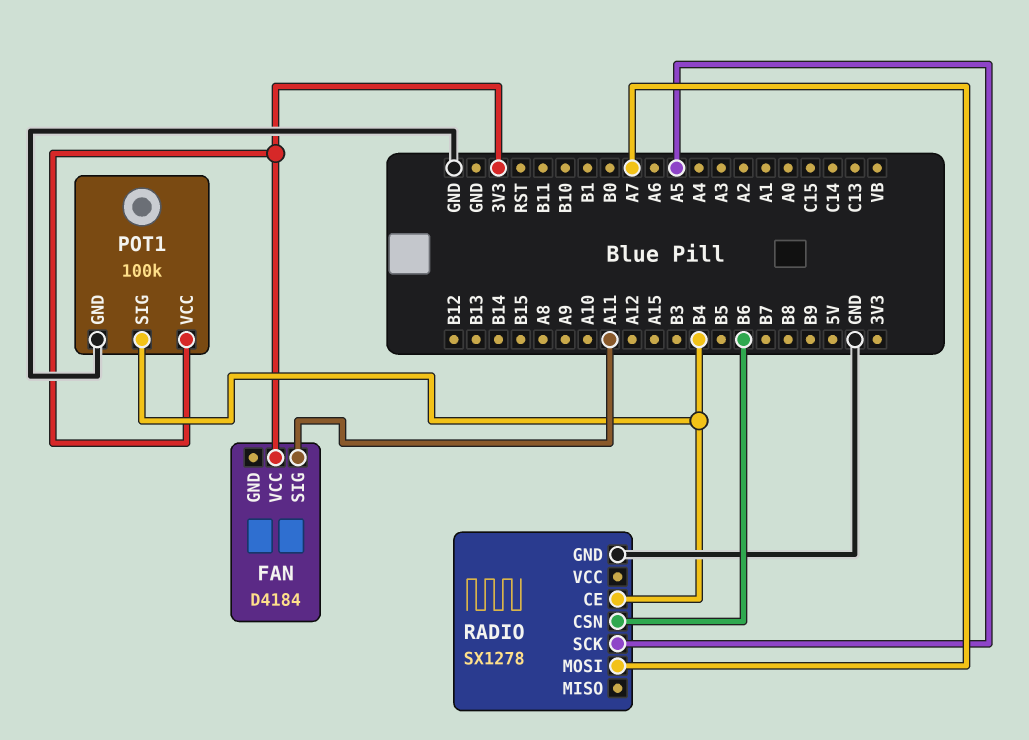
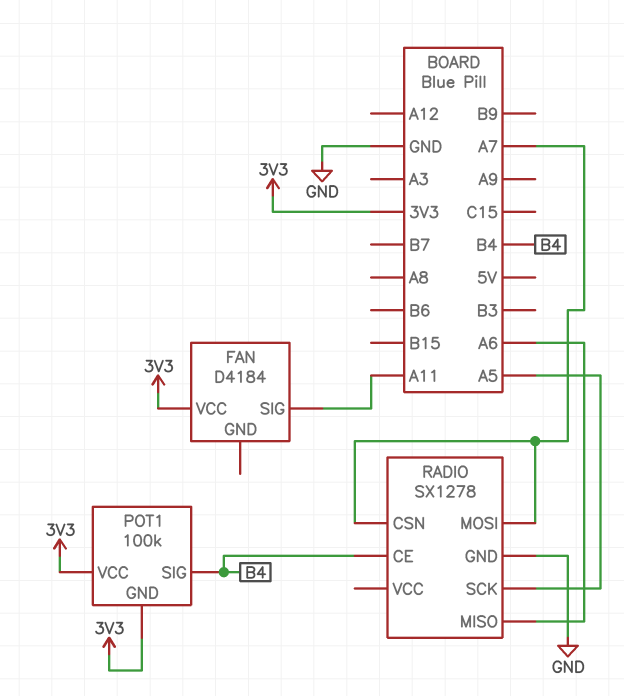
POT1 pin GND: GND -> 3V3
RADIO pin CSN: B6 -> A7
RADIO pin MISO: none -> A6

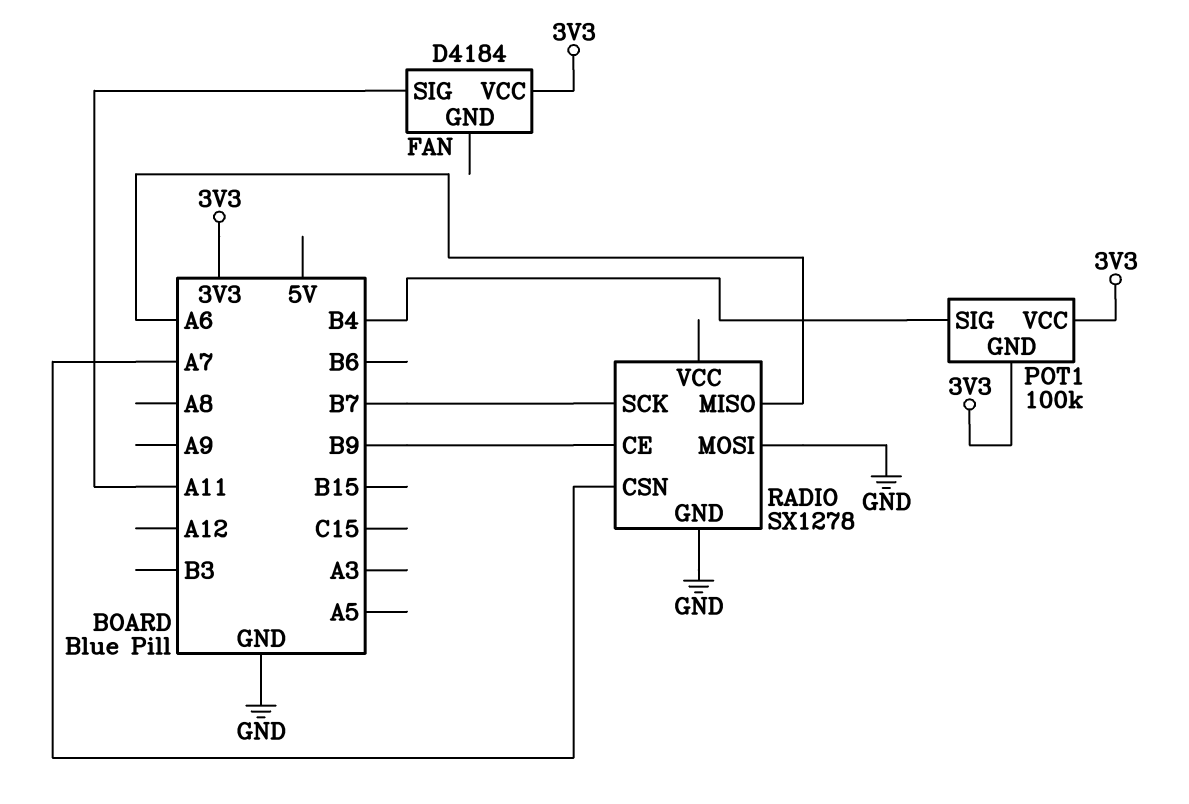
RADIO pin CE: B4 -> B9
RADIO pin MOSI: A7 -> GND
RADIO pin SCK: A5 -> B7

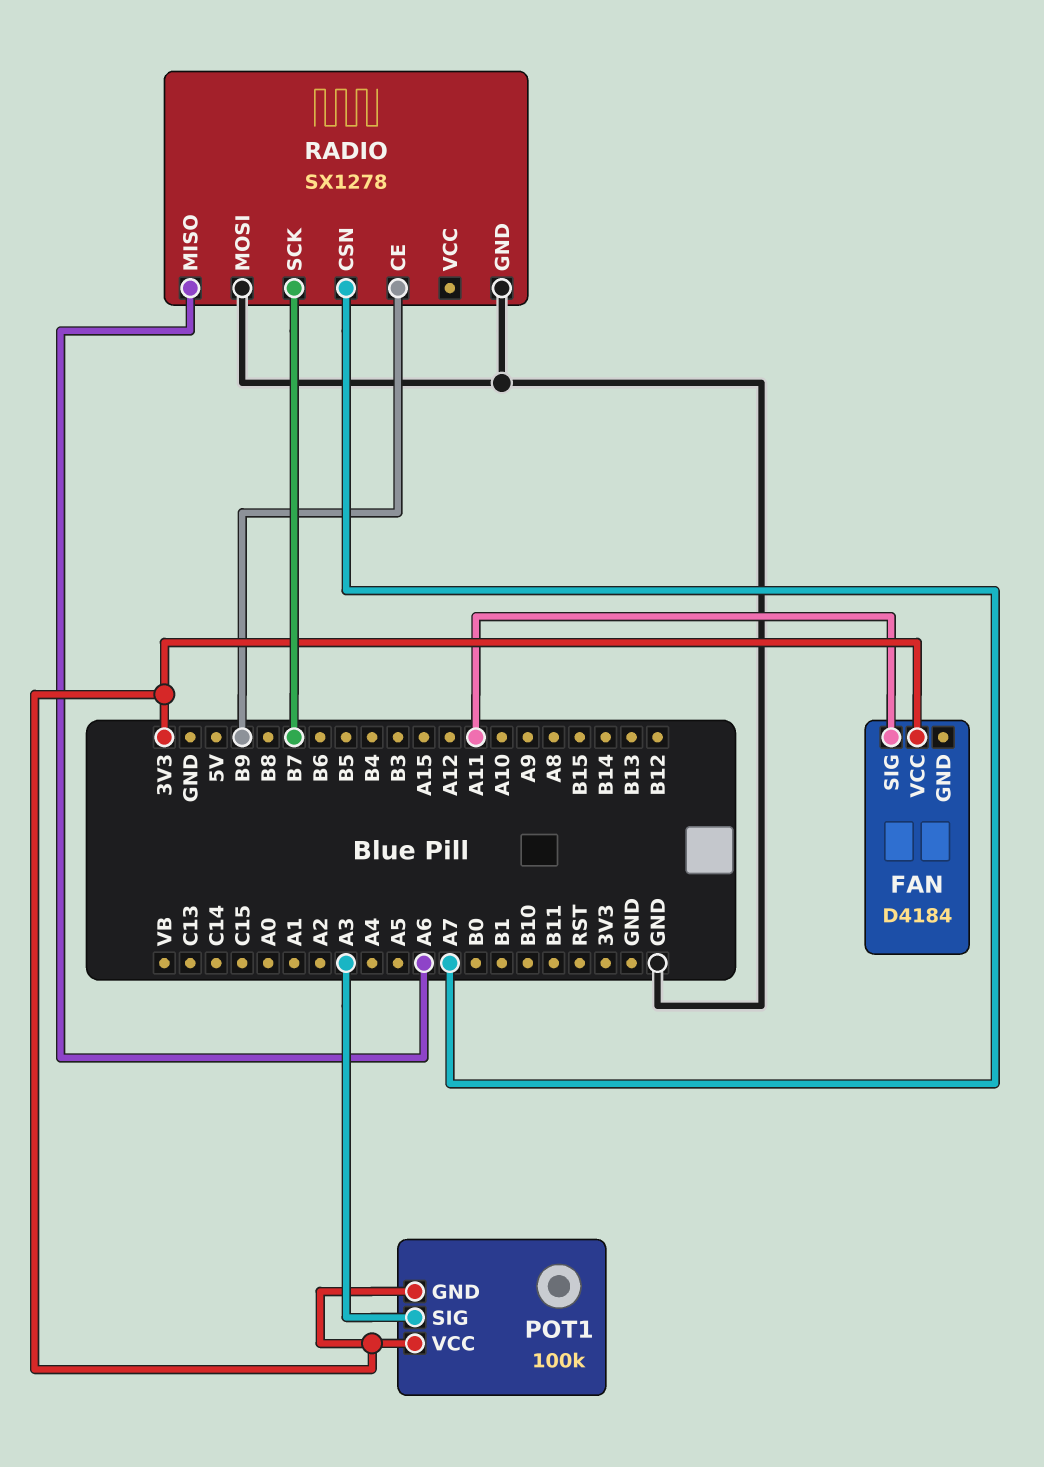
POT1 pin SIG: B4 -> A3

